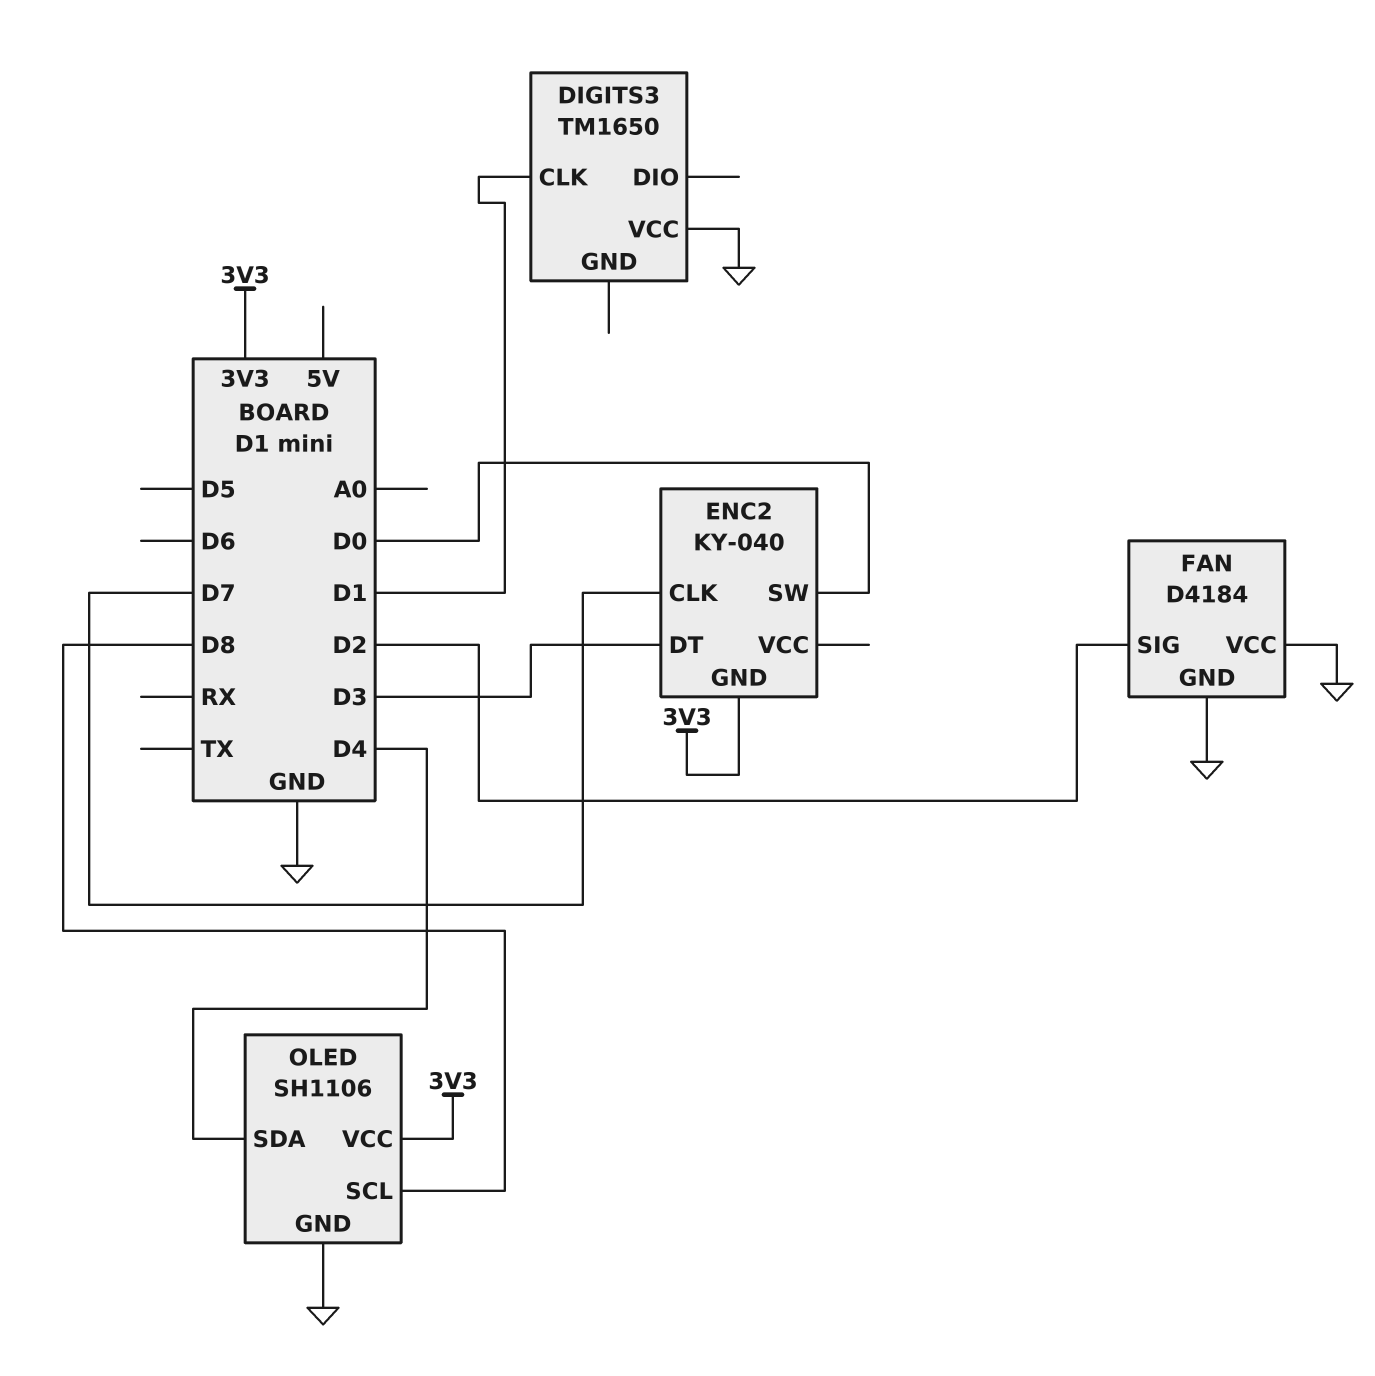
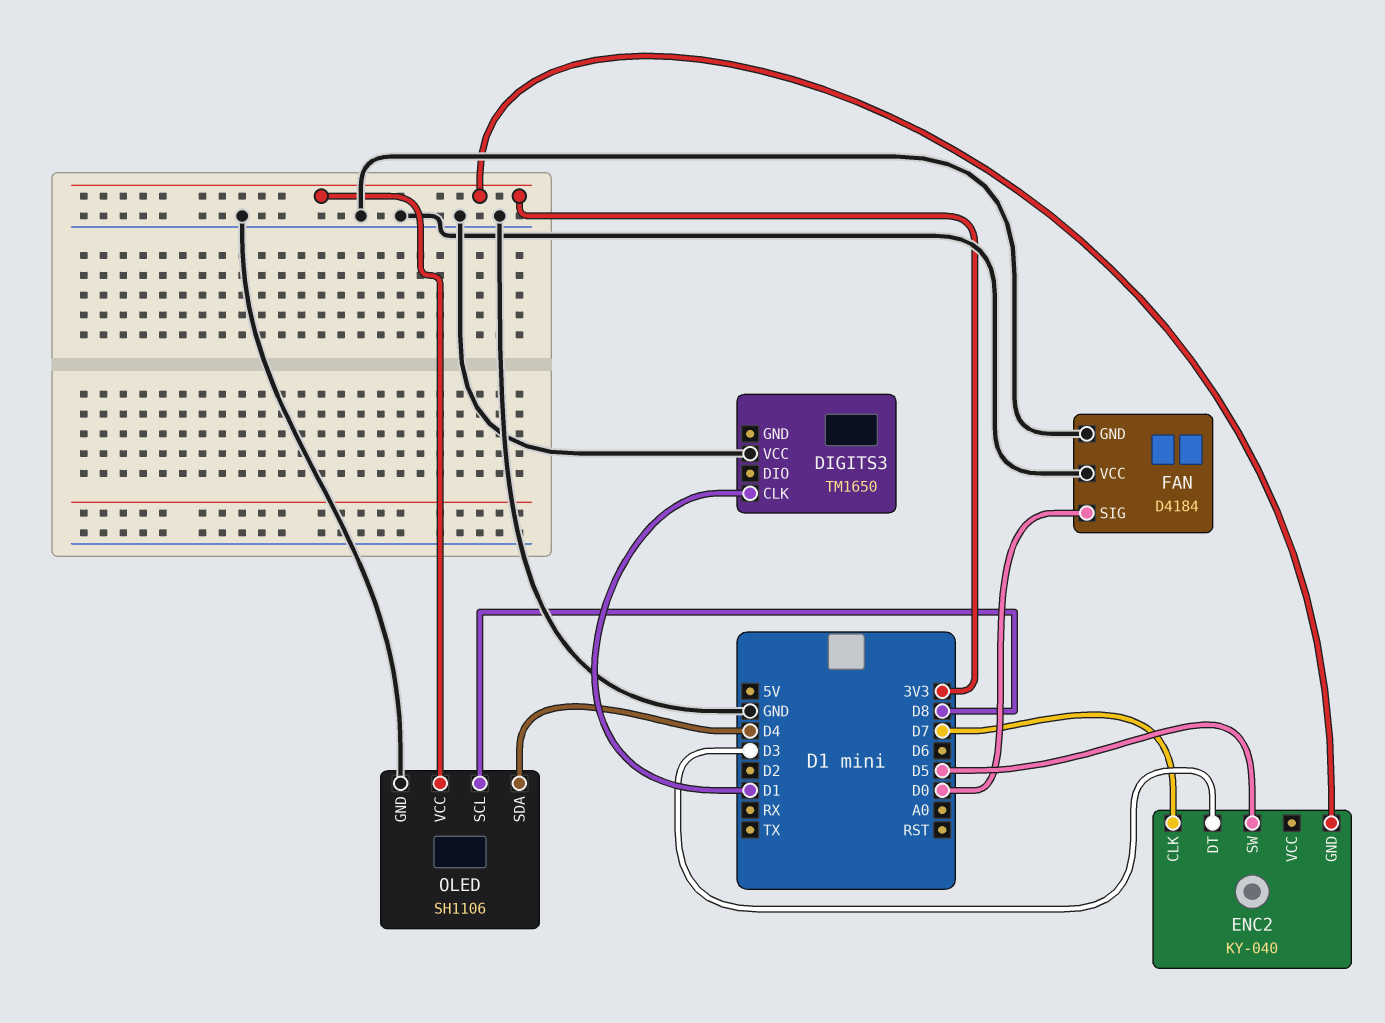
ENC2 pin SW: D0 -> D5
FAN pin SIG: D2 -> D0

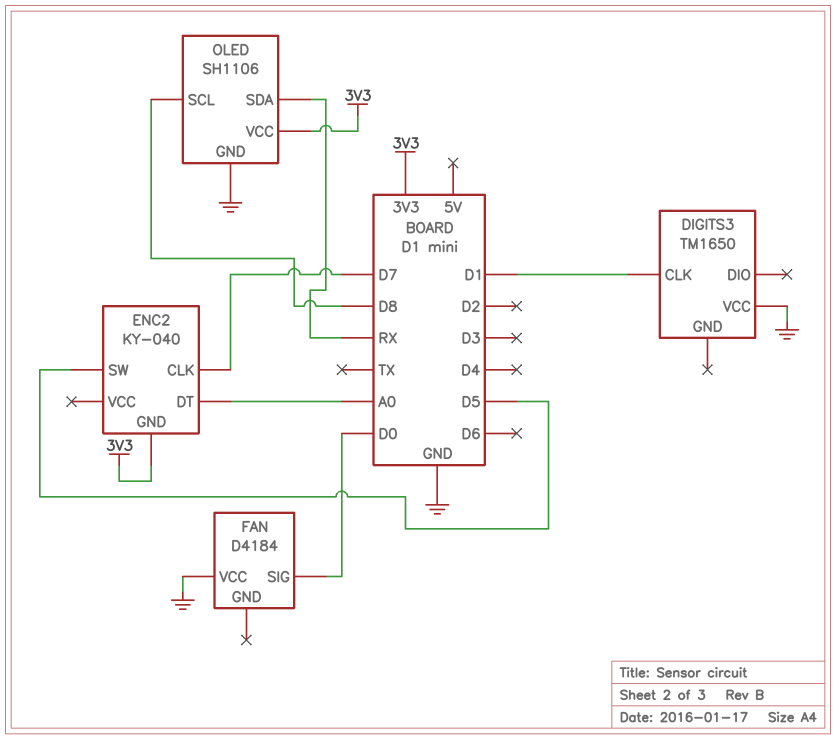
ENC2 pin DT: D3 -> A0
FAN pin GND: GND -> none
OLED pin SDA: D4 -> RX

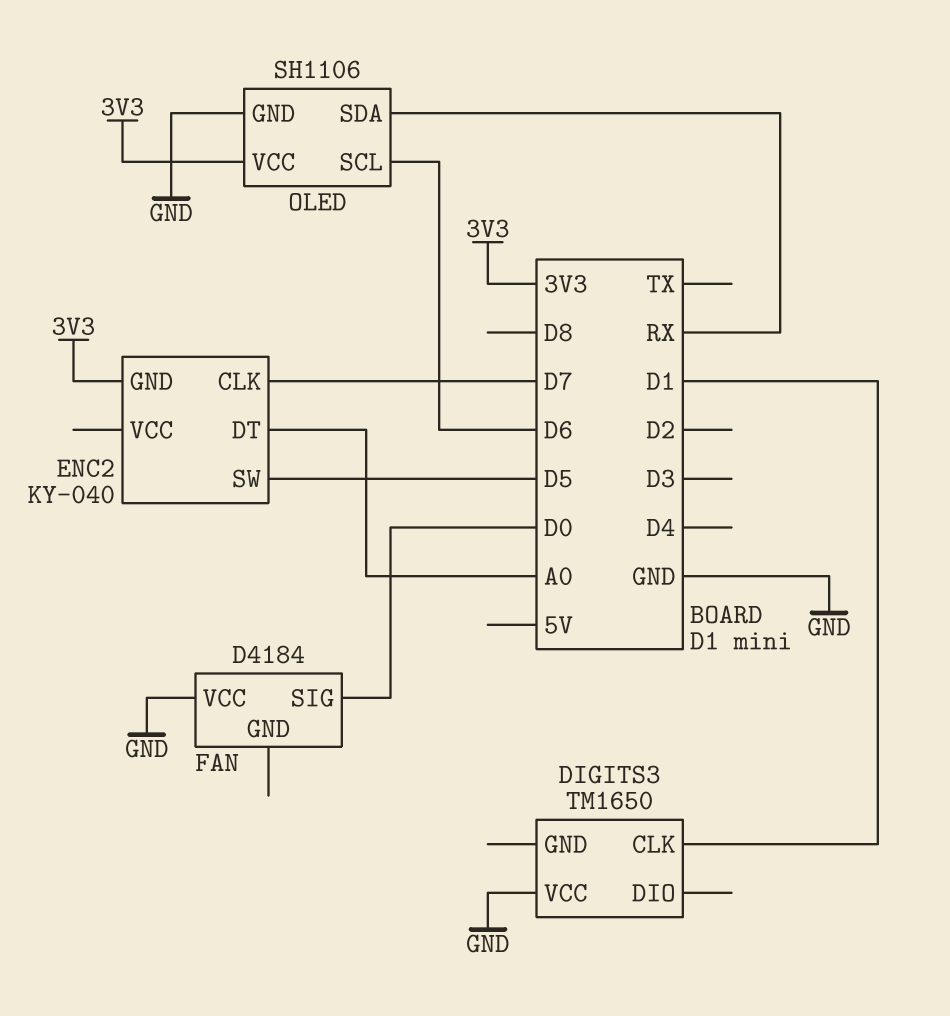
OLED pin SCL: D8 -> D6

